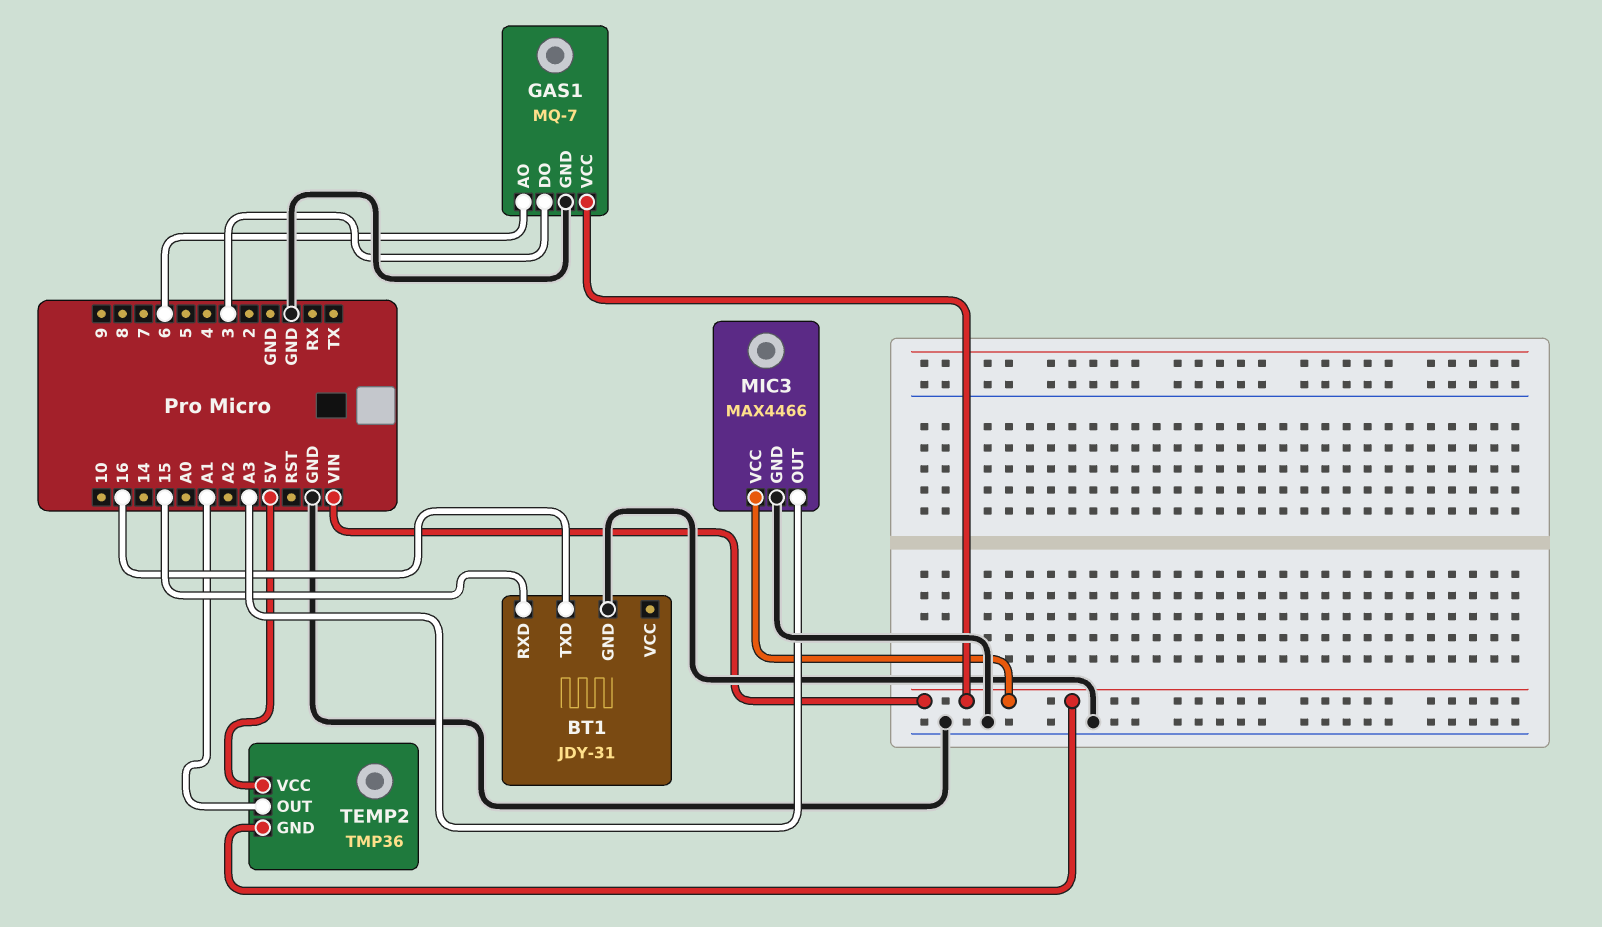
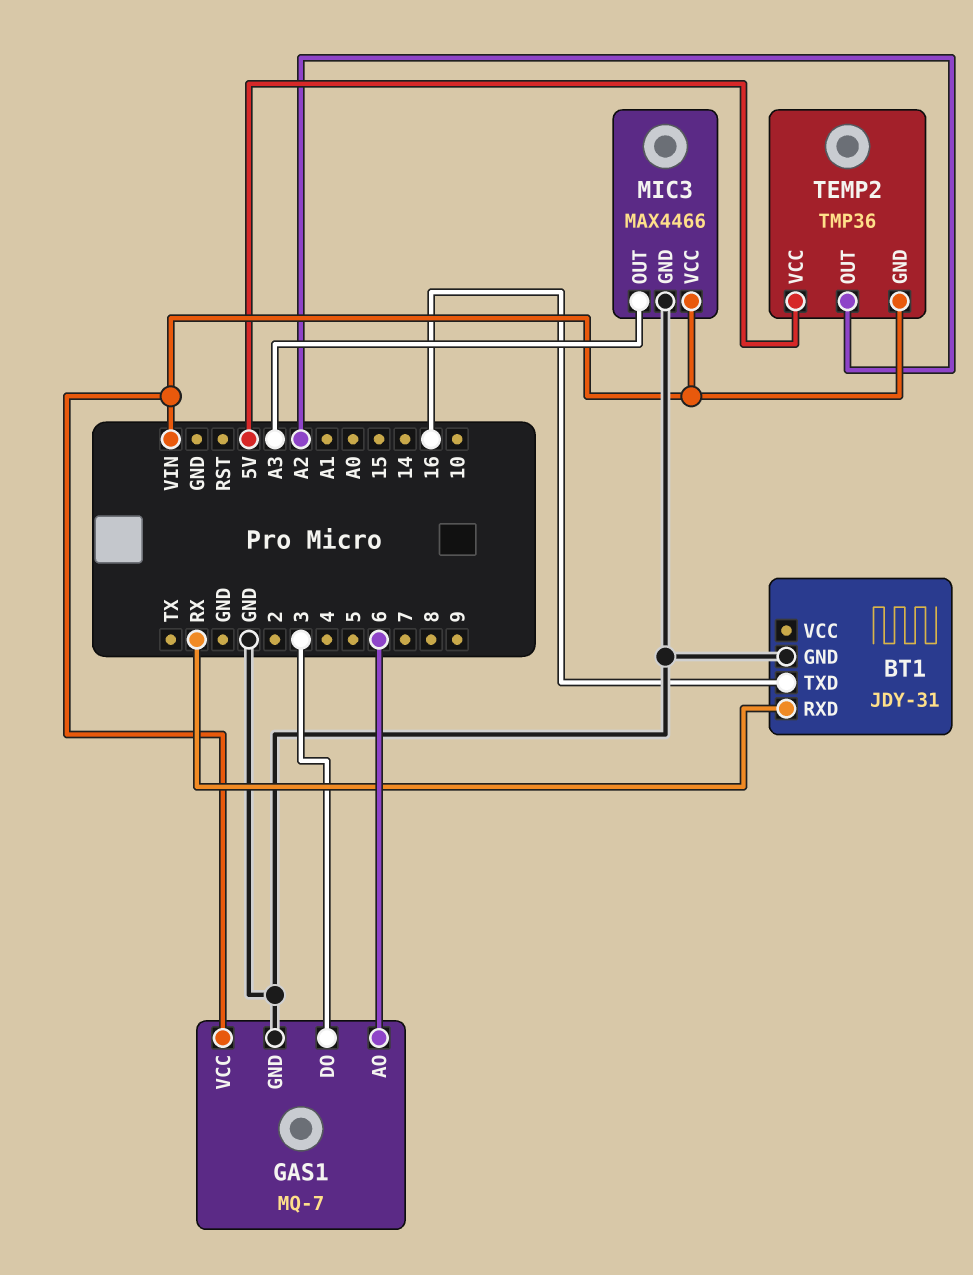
BT1 pin RXD: 15 -> RX
TEMP2 pin OUT: A1 -> A2

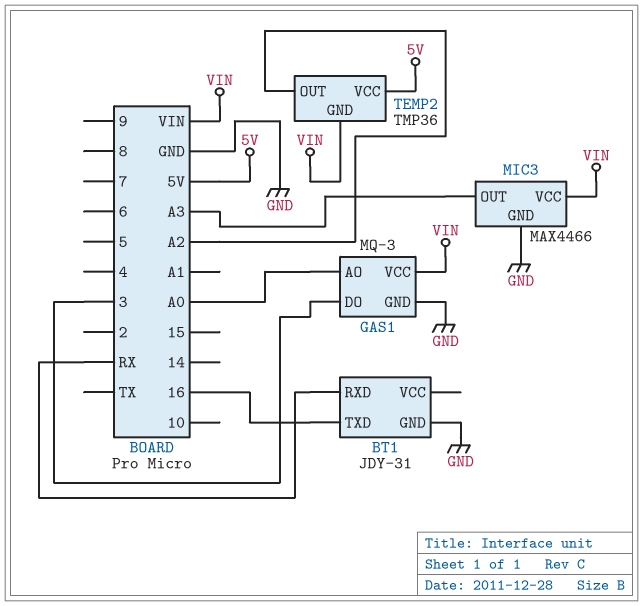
GAS1: MQ-7 -> MQ-3
GAS1 pin AO: 6 -> A0

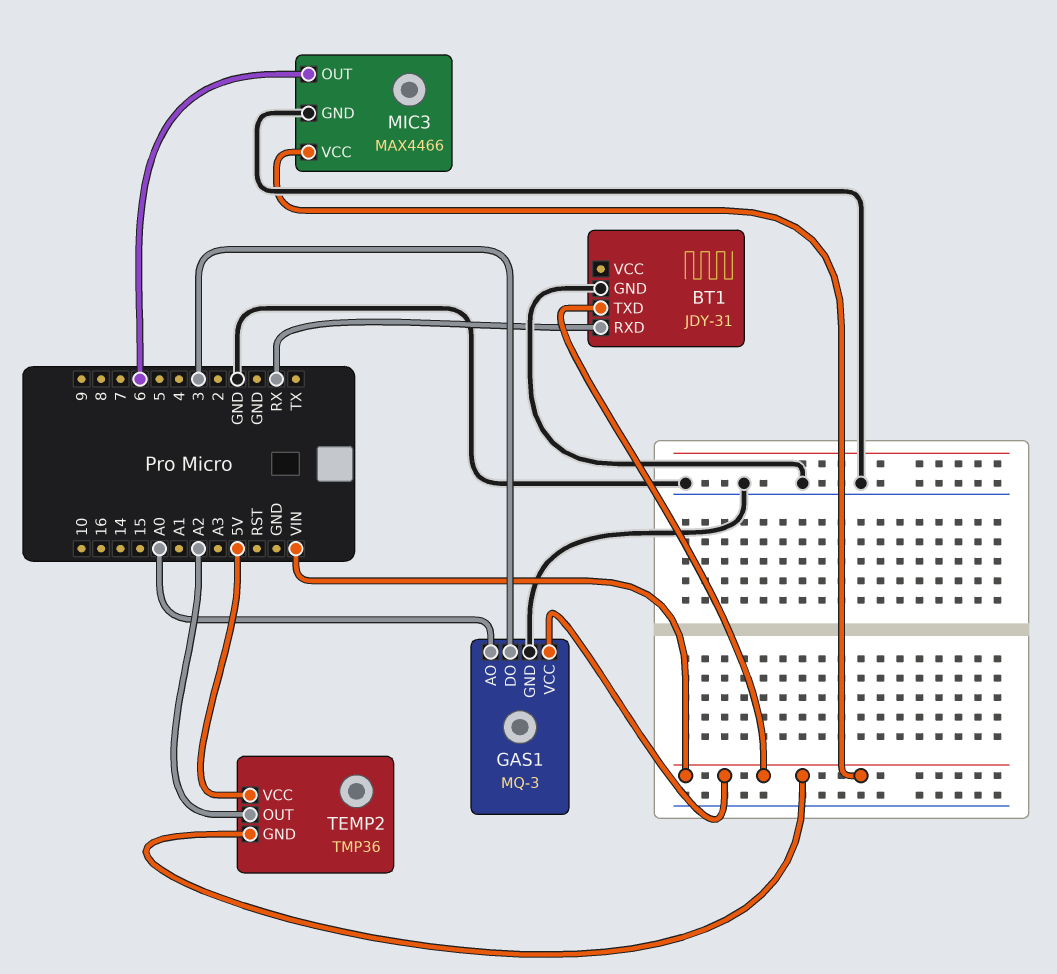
BT1 pin TXD: 16 -> VIN
MIC3 pin OUT: A3 -> 6

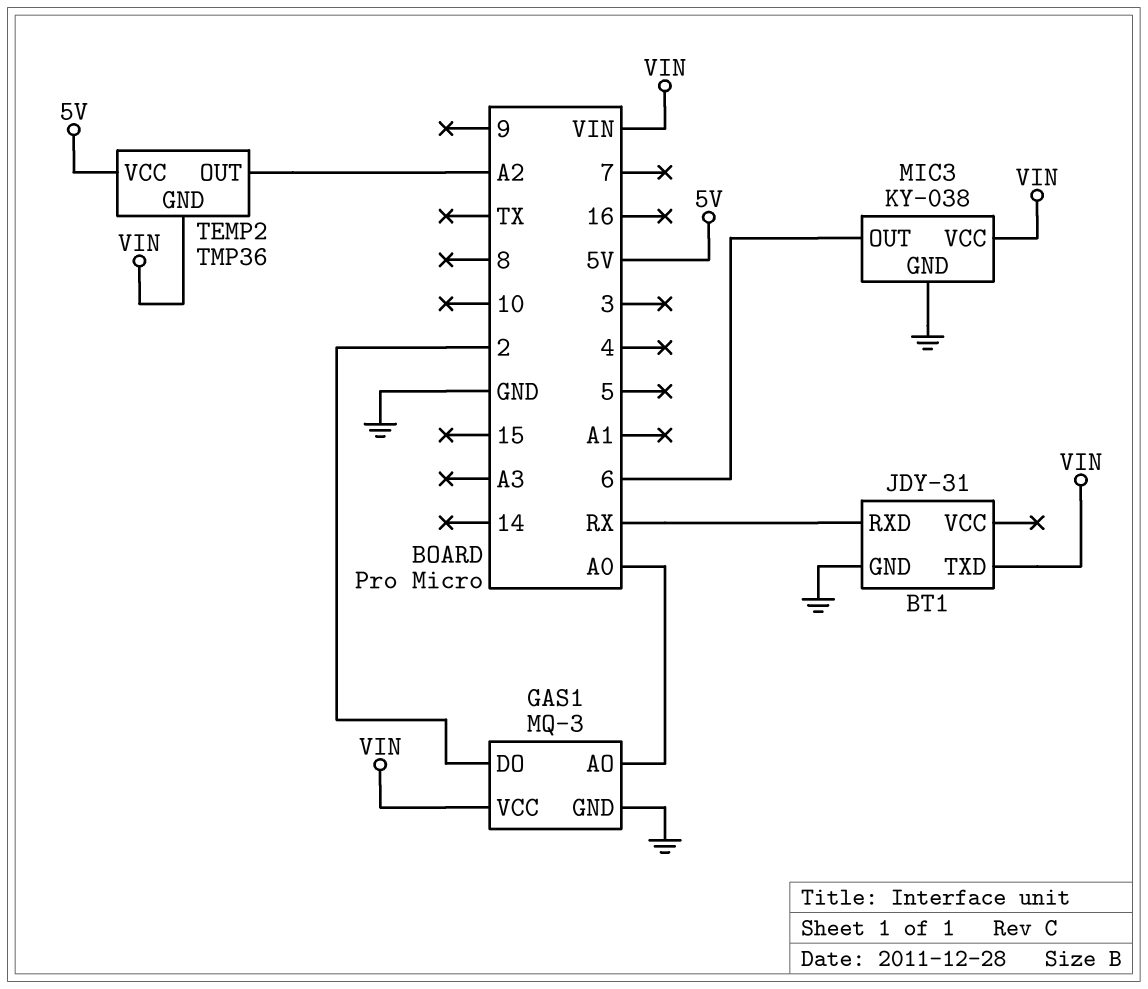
GAS1 pin DO: 3 -> 2
MIC3: MAX4466 -> KY-038

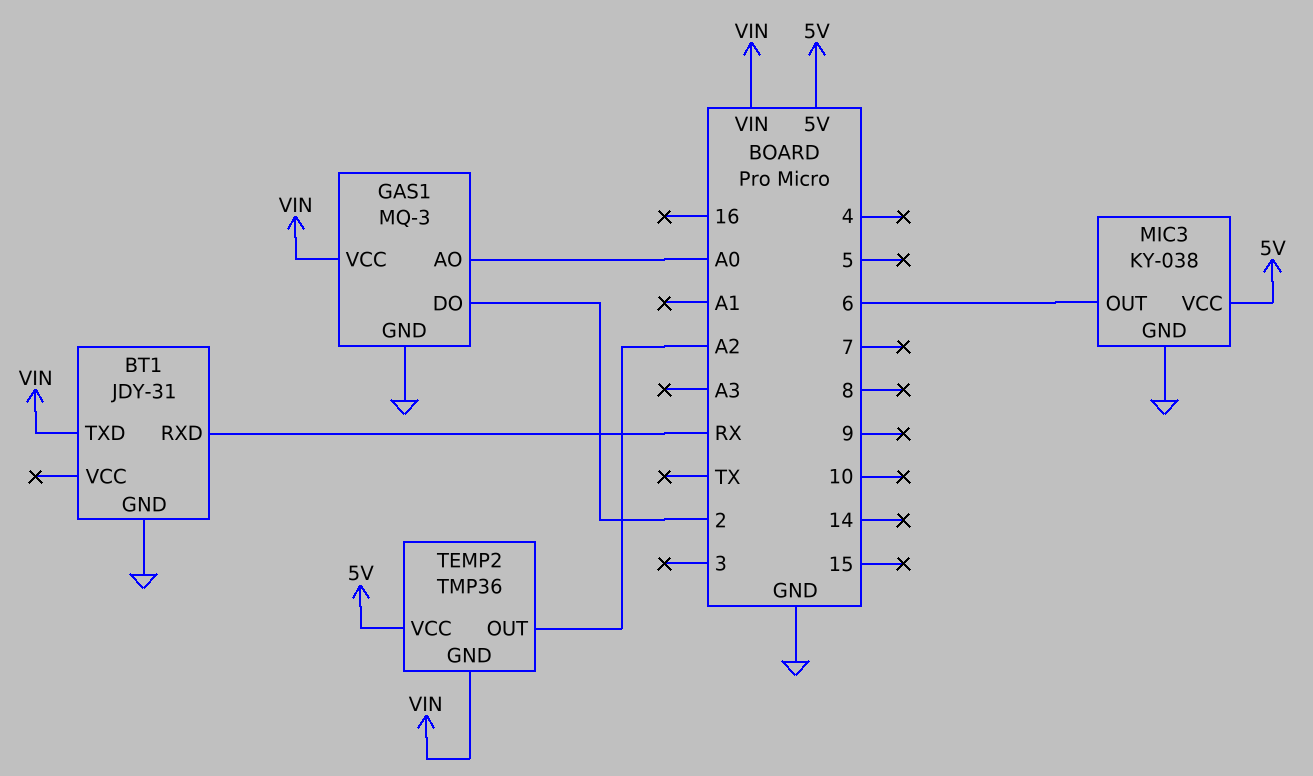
MIC3 pin VCC: VIN -> 5V

